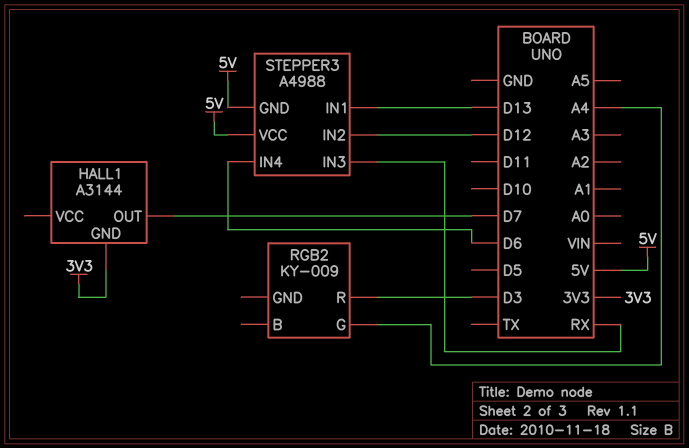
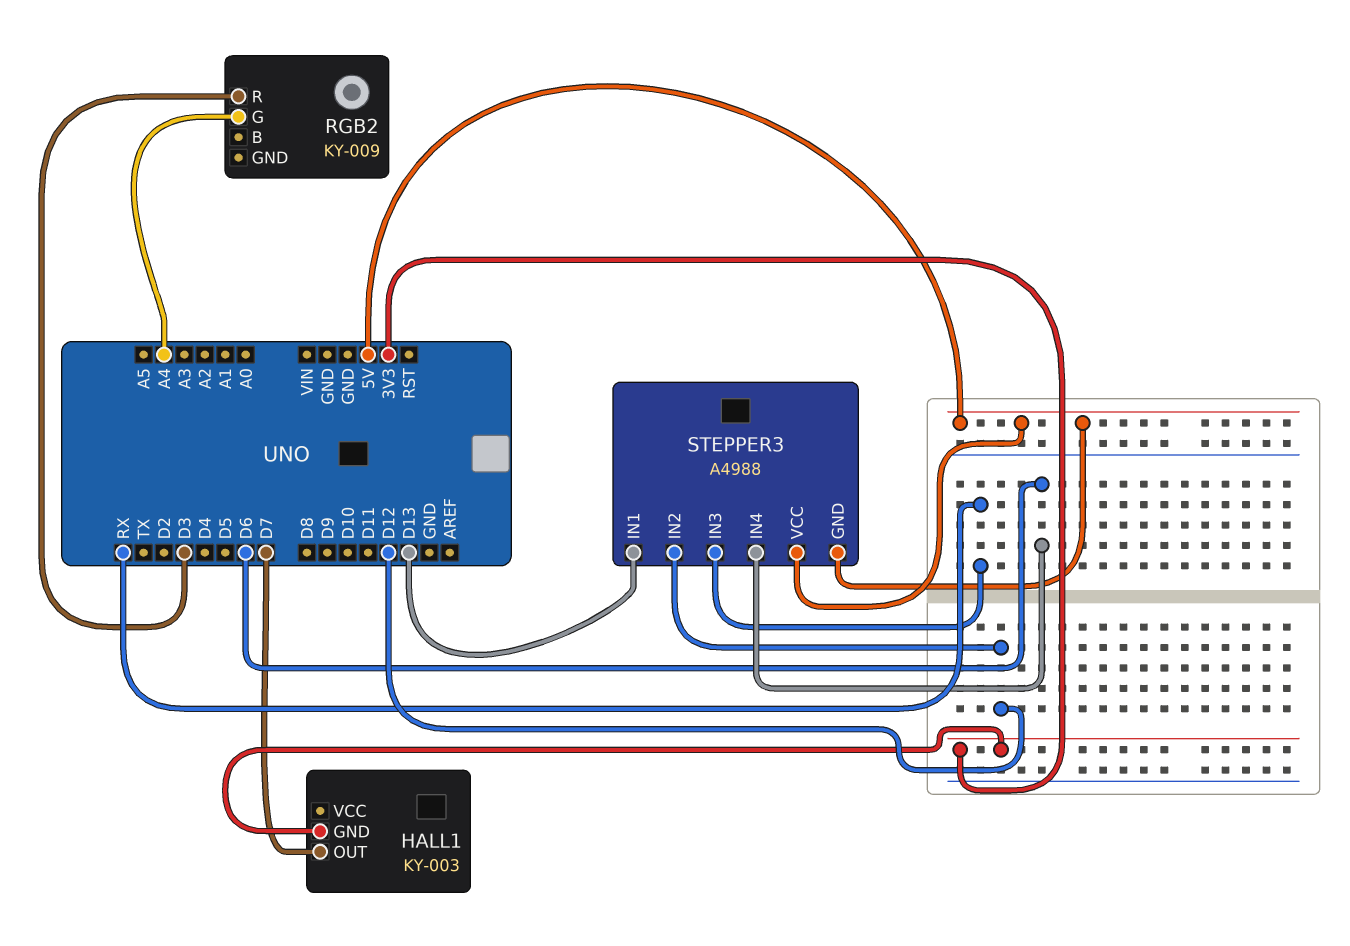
HALL1: A3144 -> KY-003

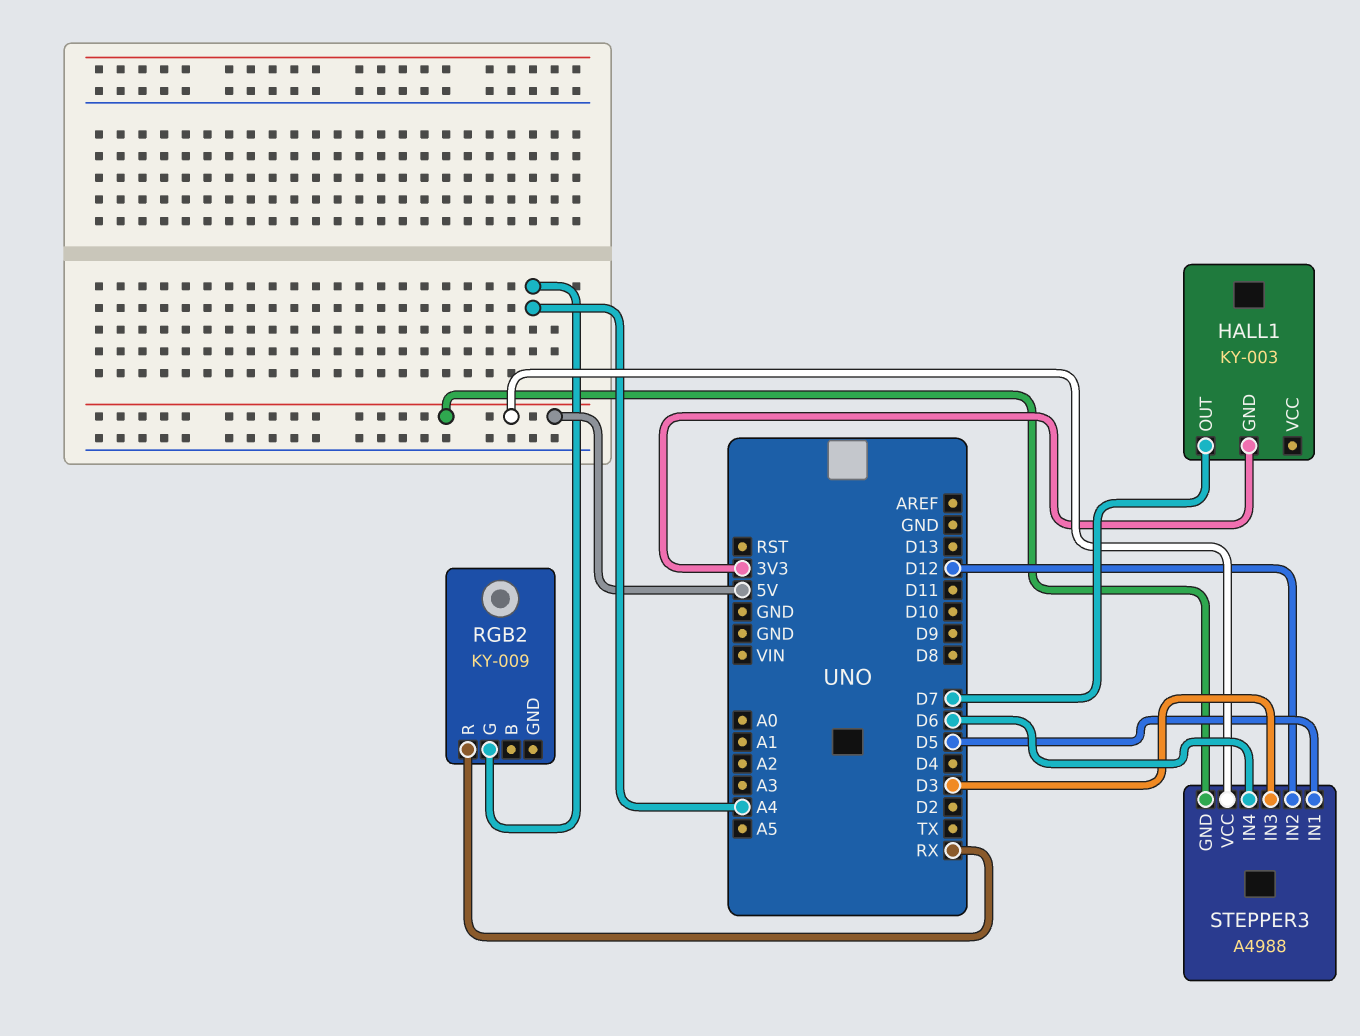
RGB2 pin R: D3 -> RX
STEPPER3 pin IN1: D13 -> D5
STEPPER3 pin IN3: RX -> D3

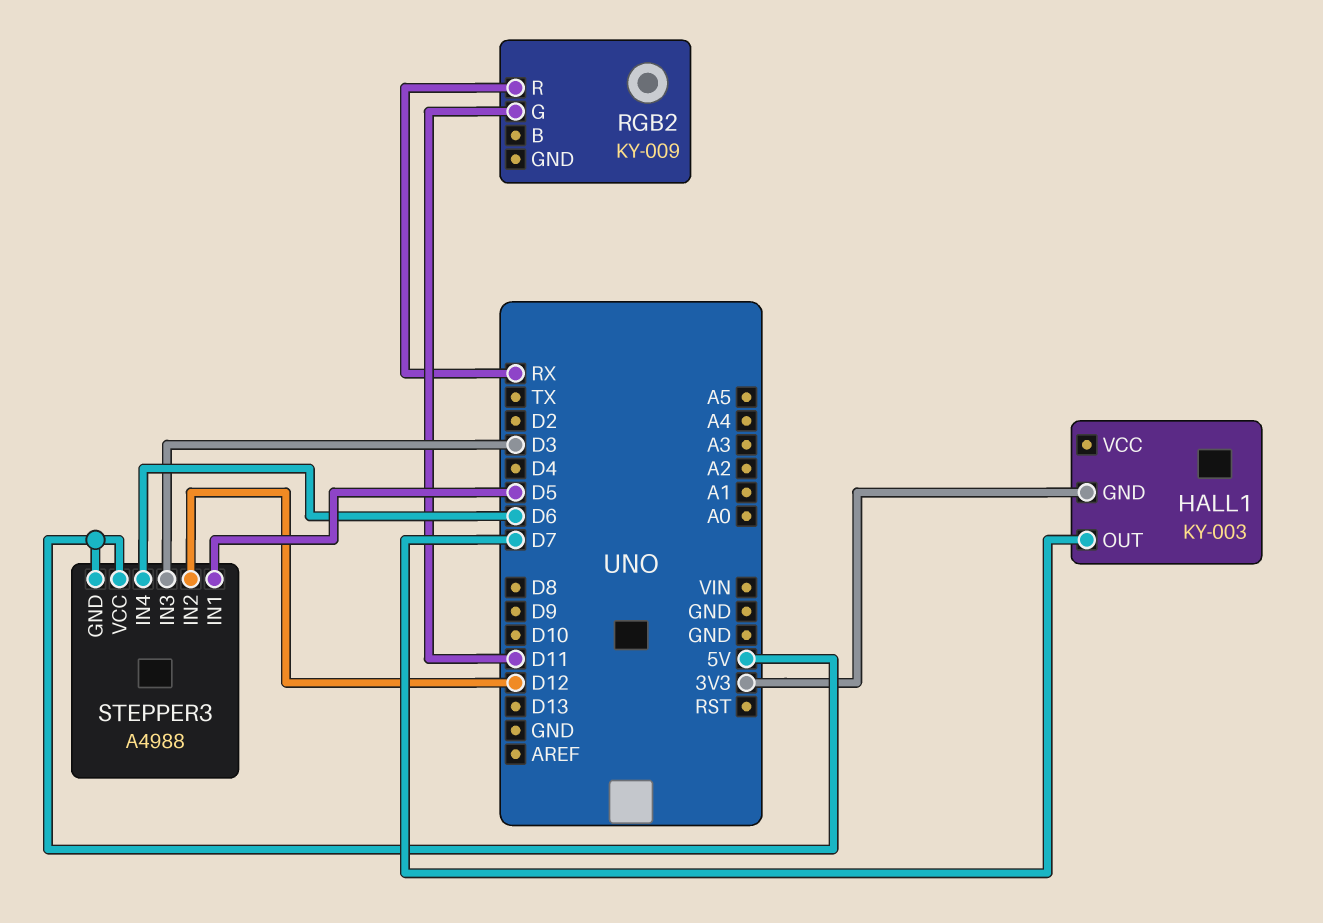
RGB2 pin G: A4 -> D11

